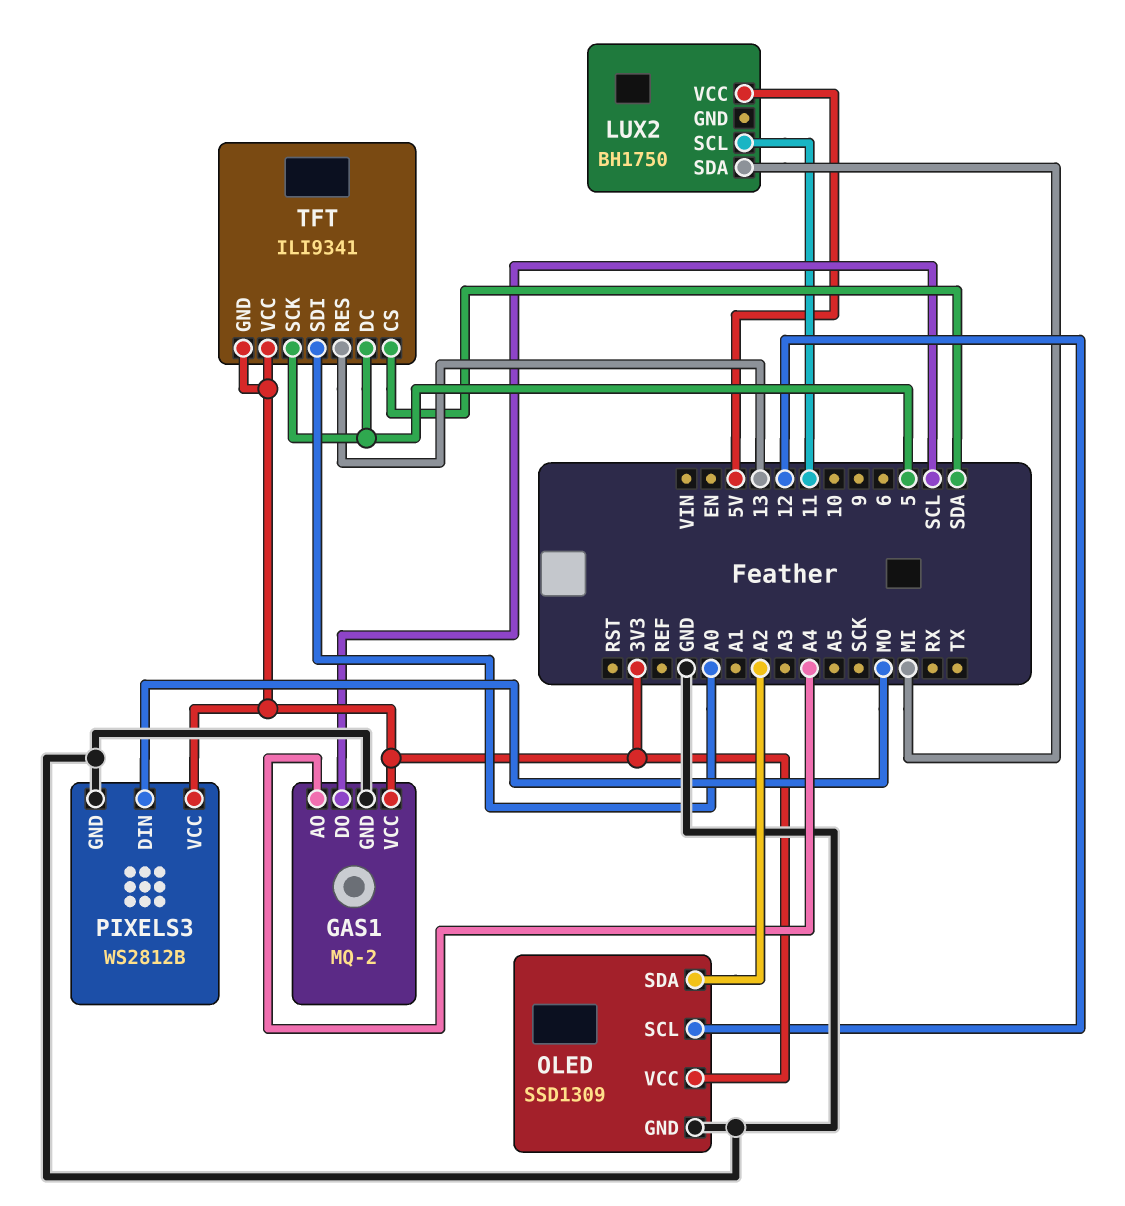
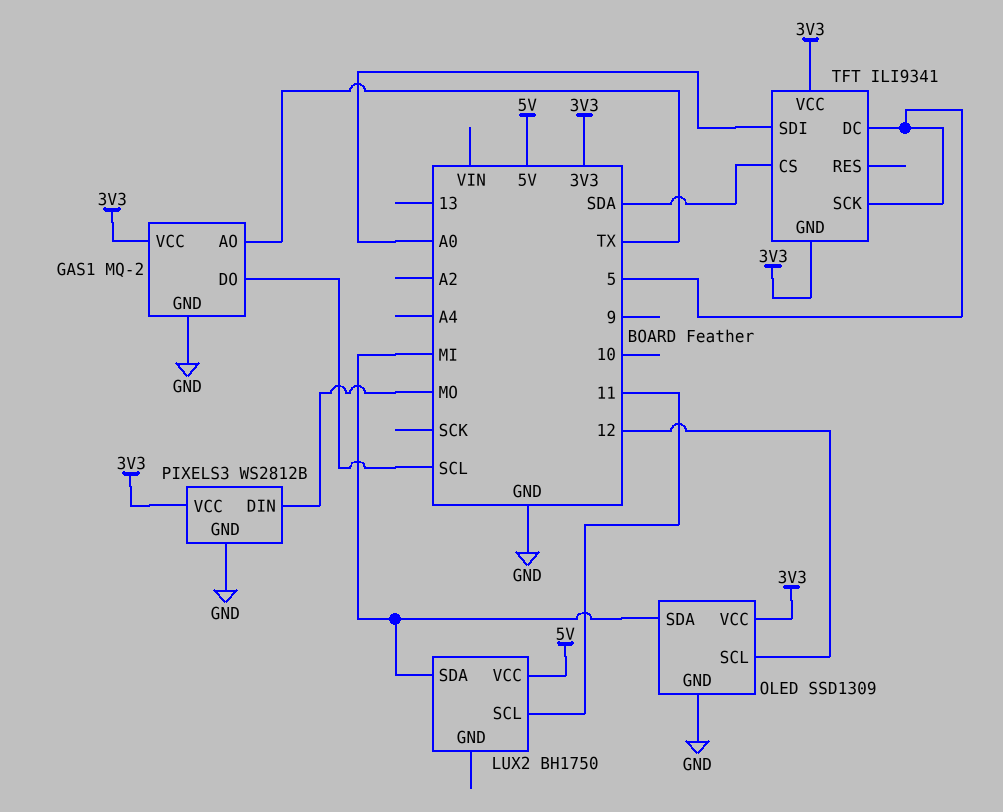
GAS1 pin AO: A4 -> TX
OLED pin SDA: A2 -> MI
TFT pin RES: 13 -> none

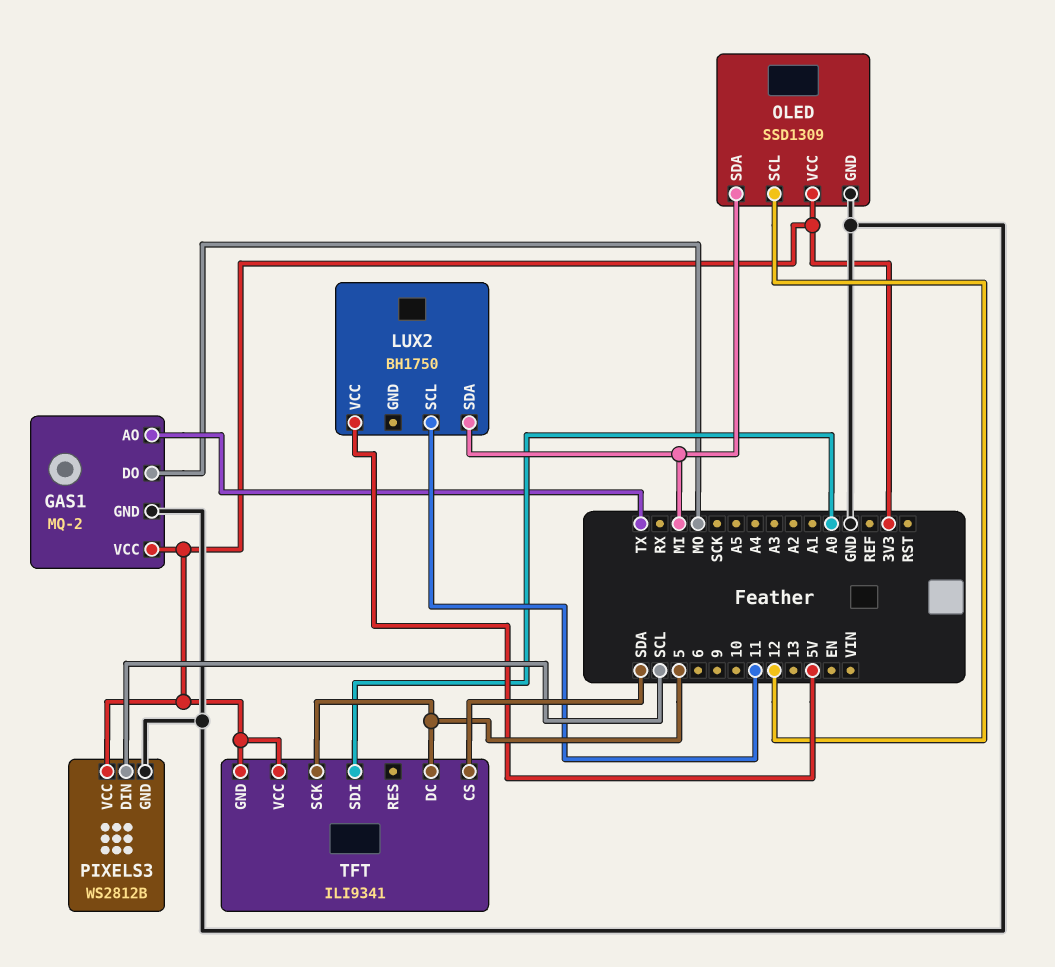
GAS1 pin DO: SCL -> MO
PIXELS3 pin DIN: MO -> SCL

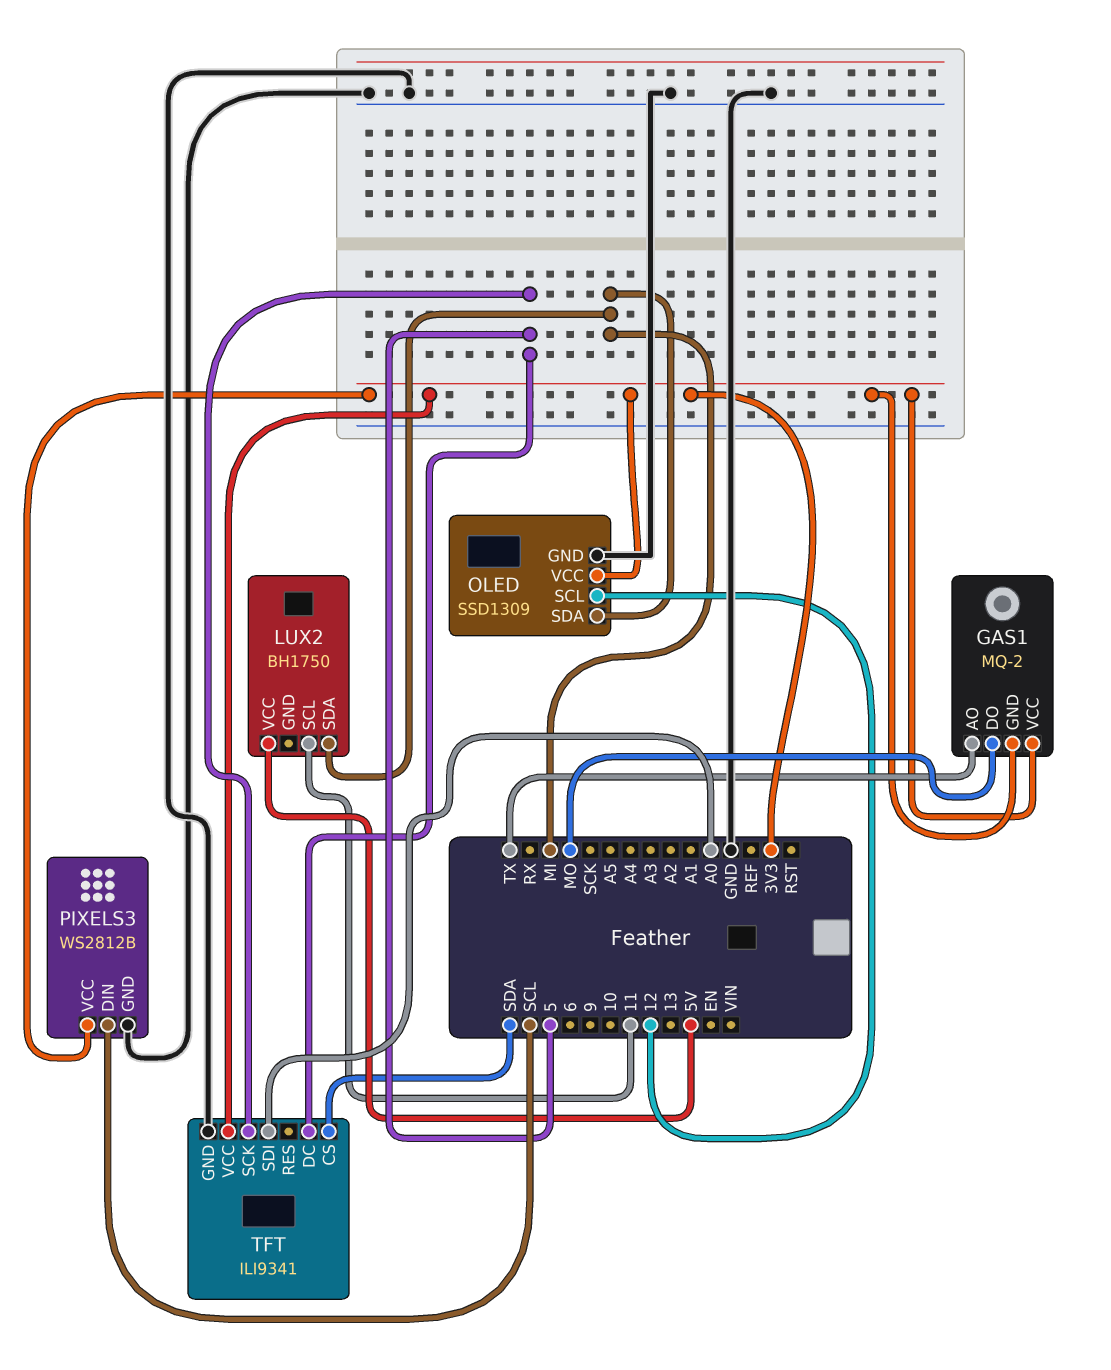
GAS1 pin GND: GND -> 3V3
TFT pin GND: 3V3 -> GND

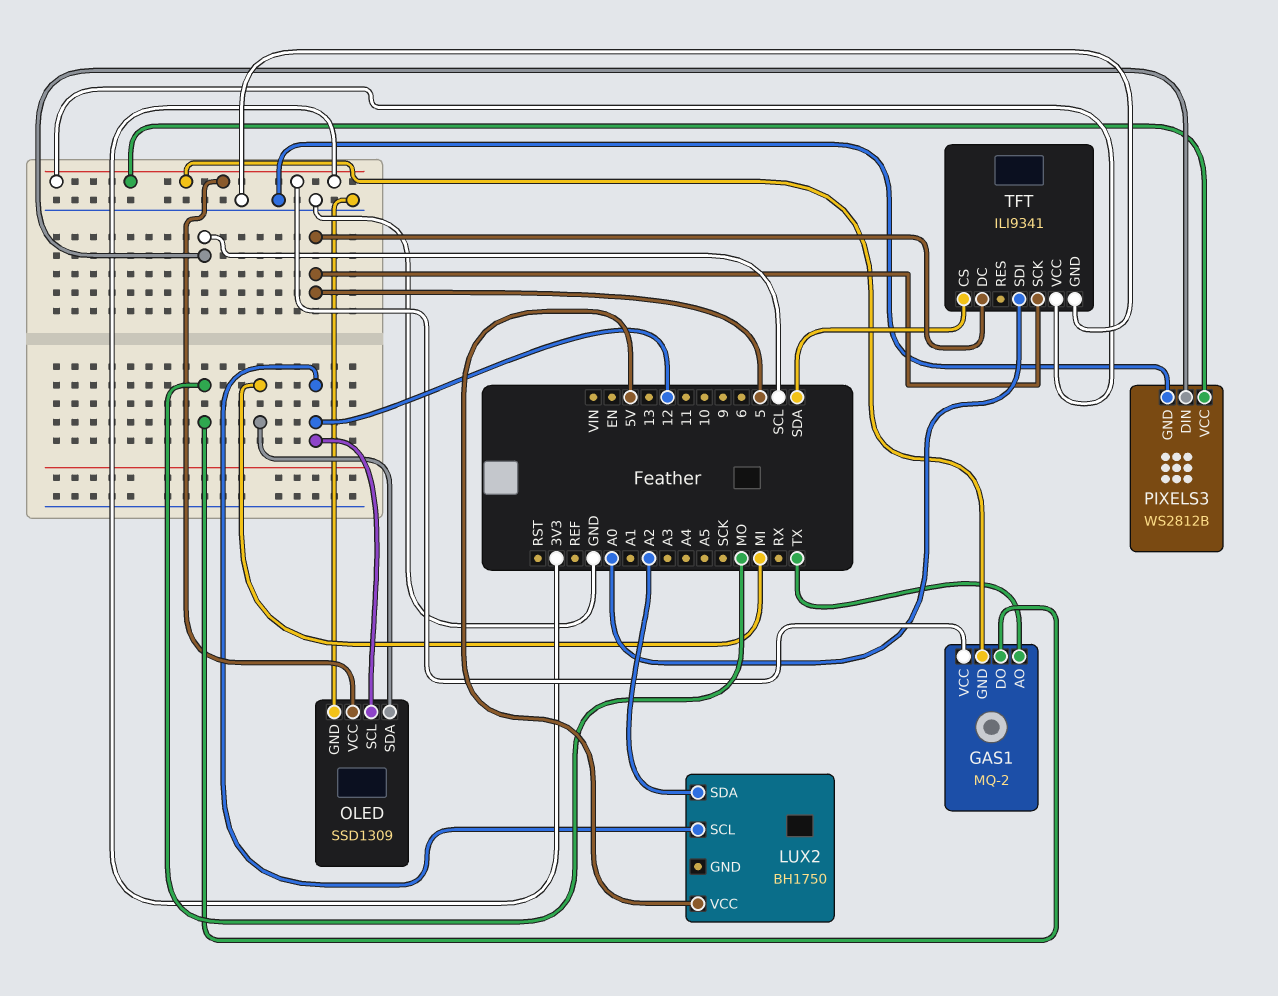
LUX2 pin SCL: 11 -> 12
LUX2 pin SDA: MI -> A2

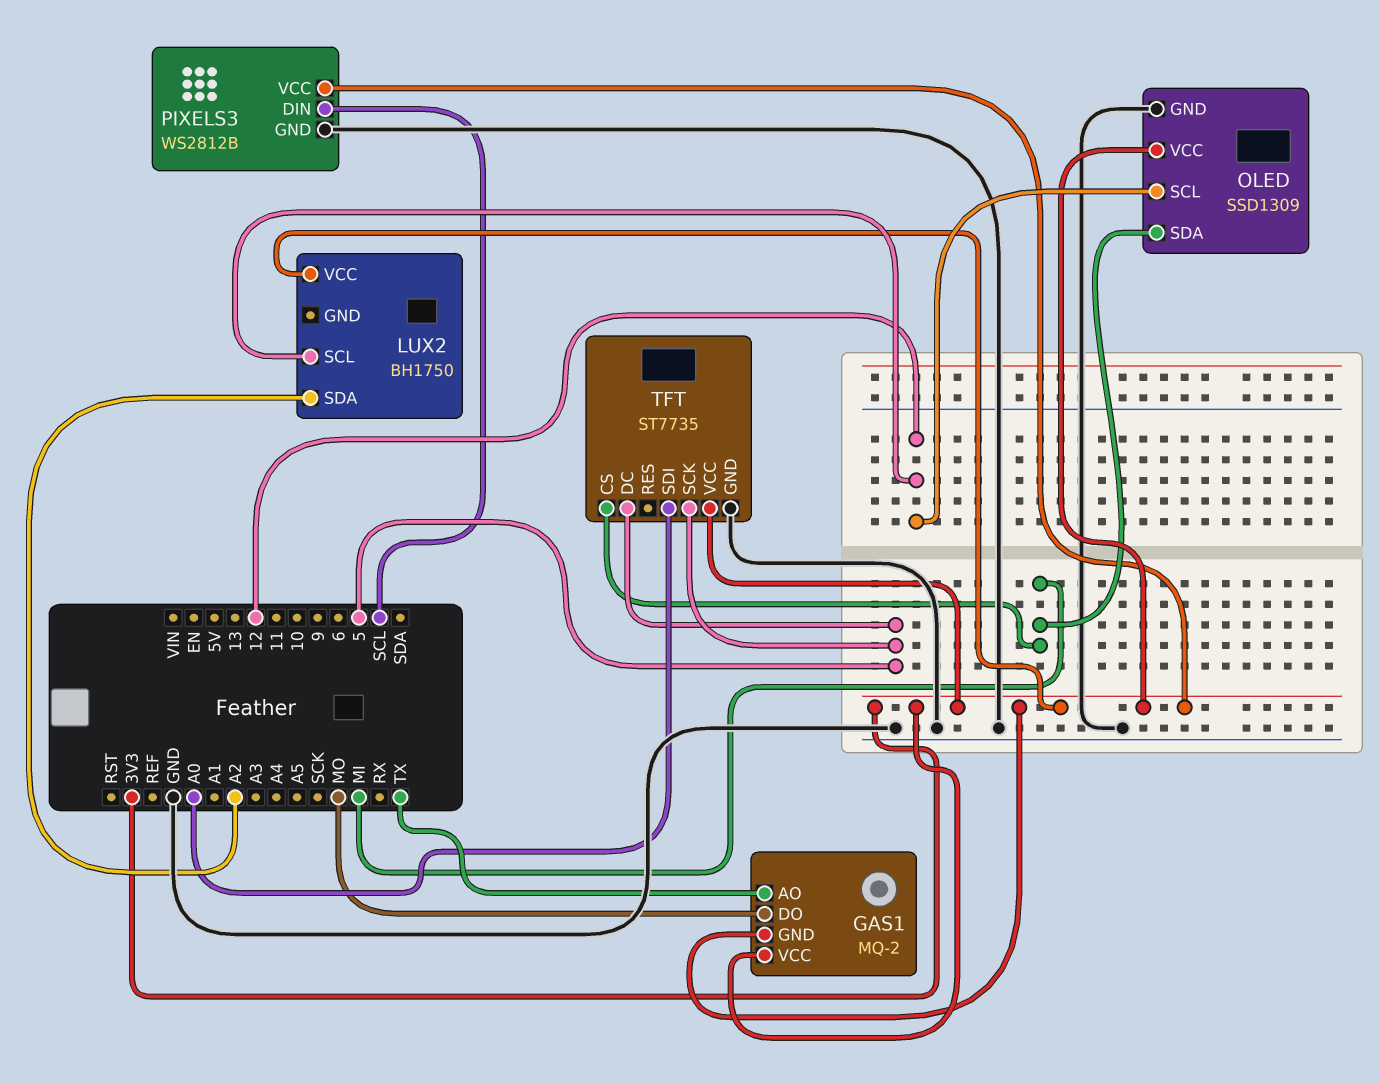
LUX2 pin VCC: 5V -> 3V3
TFT: ILI9341 -> ST7735
TFT pin CS: SDA -> MI

